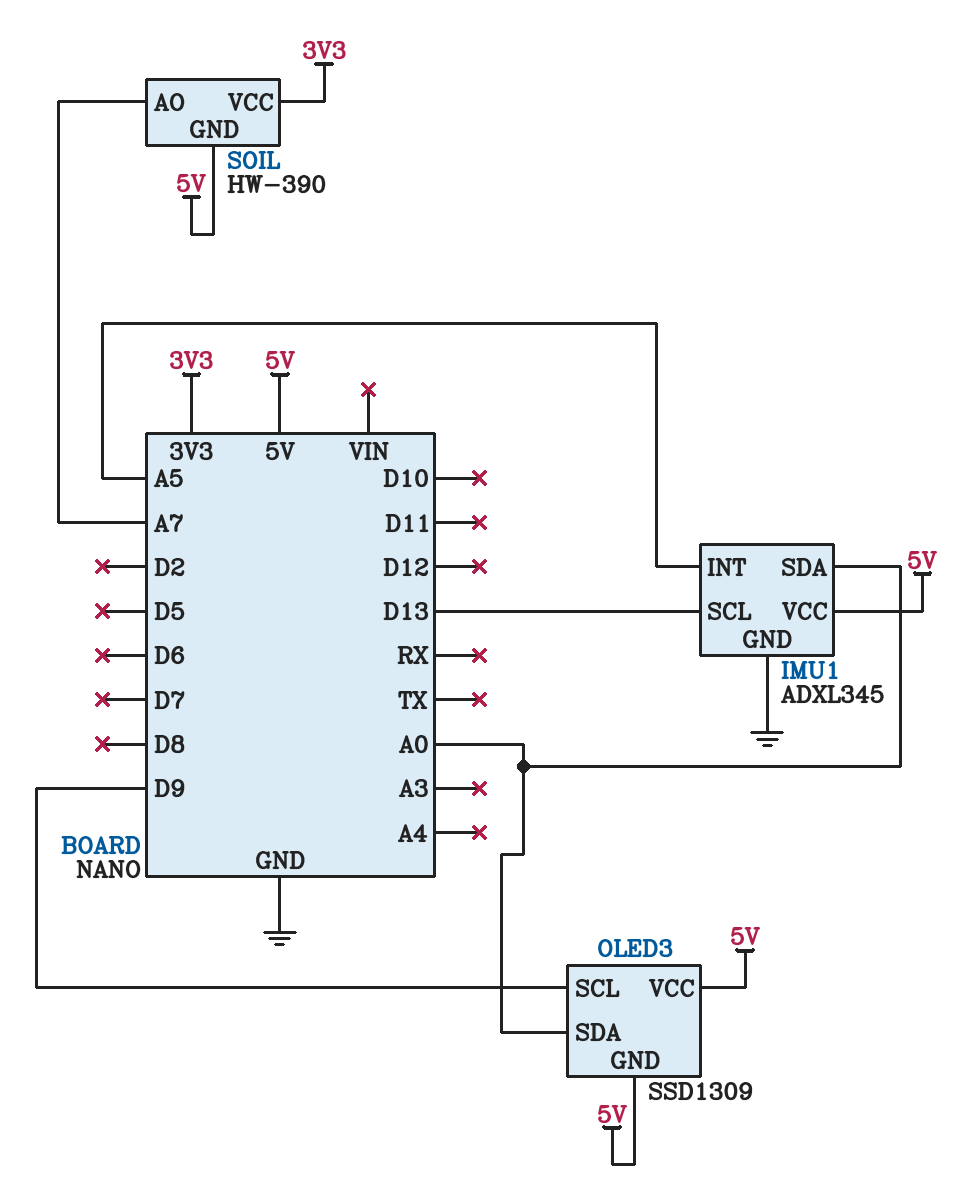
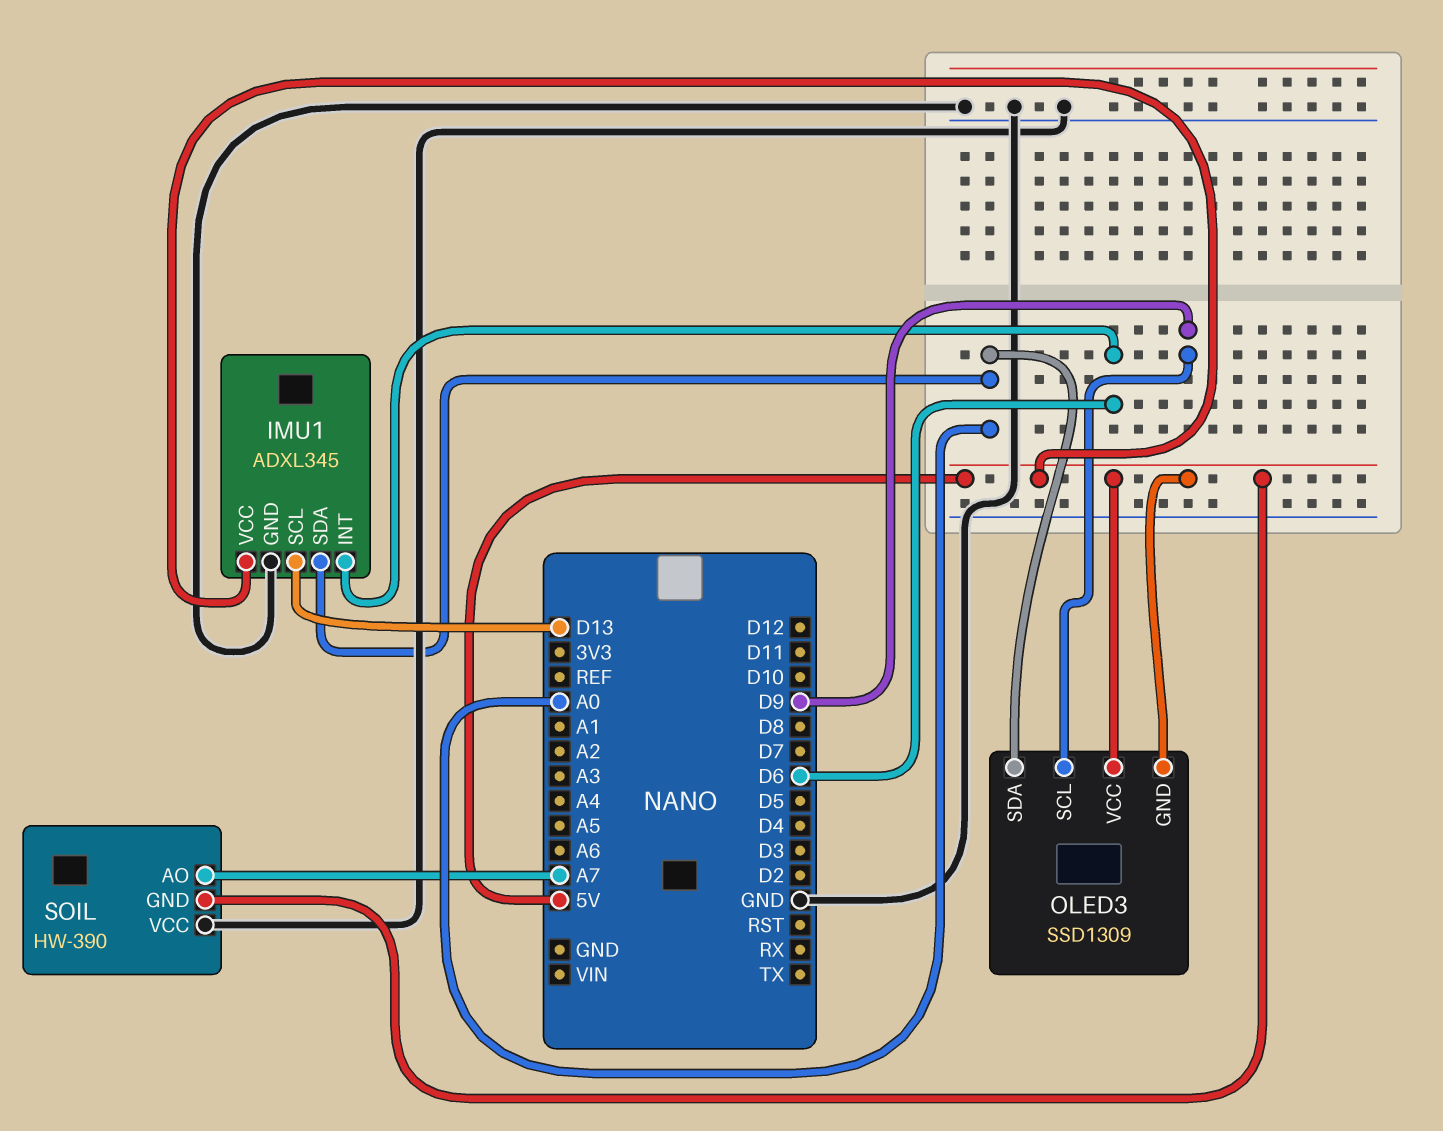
IMU1 pin INT: A5 -> D6
SOIL pin VCC: 3V3 -> GND

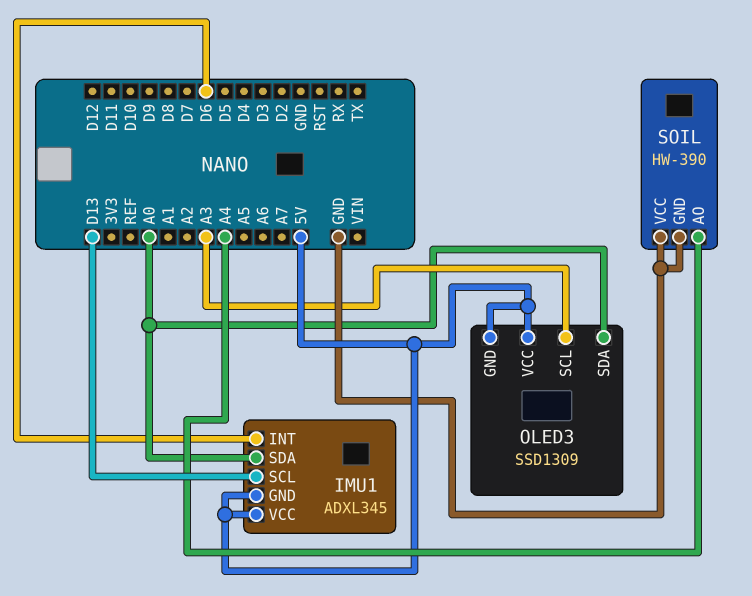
IMU1 pin GND: GND -> 5V
OLED3 pin SCL: D9 -> A3
SOIL pin AO: A7 -> A4
SOIL pin GND: 5V -> GND

